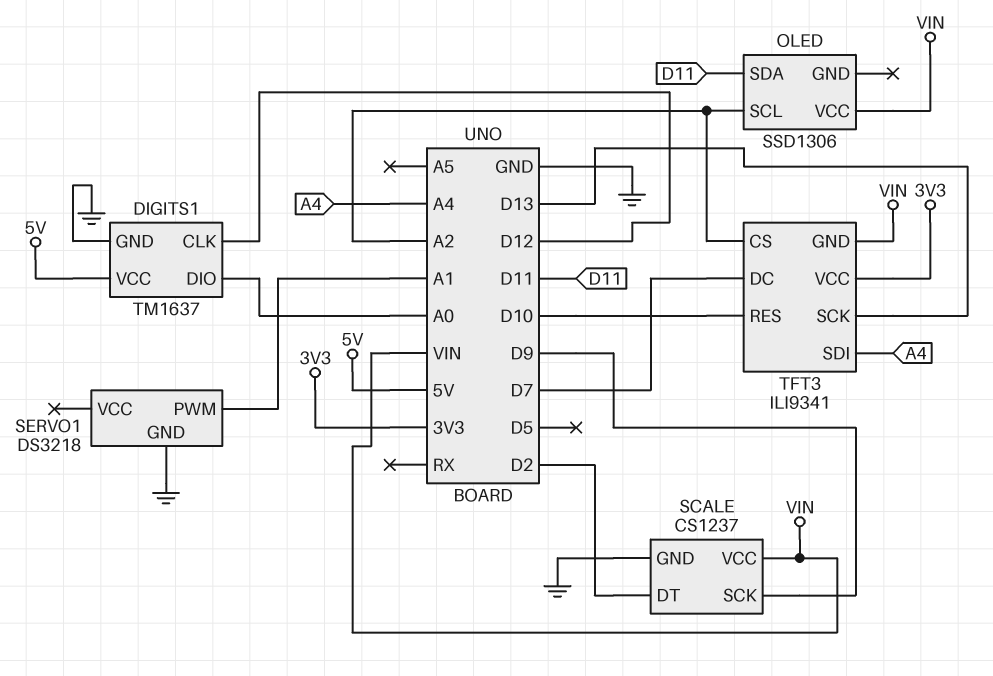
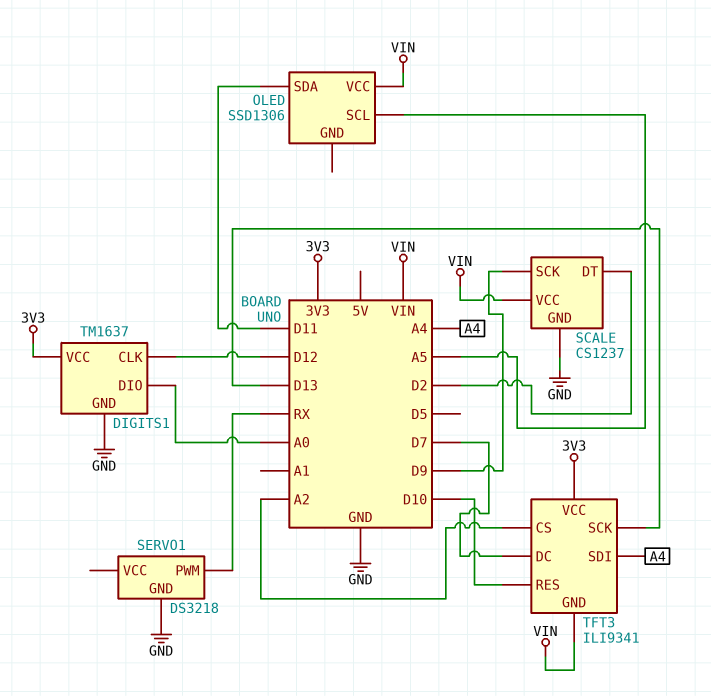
DIGITS1 pin VCC: 5V -> 3V3
OLED pin SCL: A2 -> A5
SERVO1 pin PWM: A1 -> RX

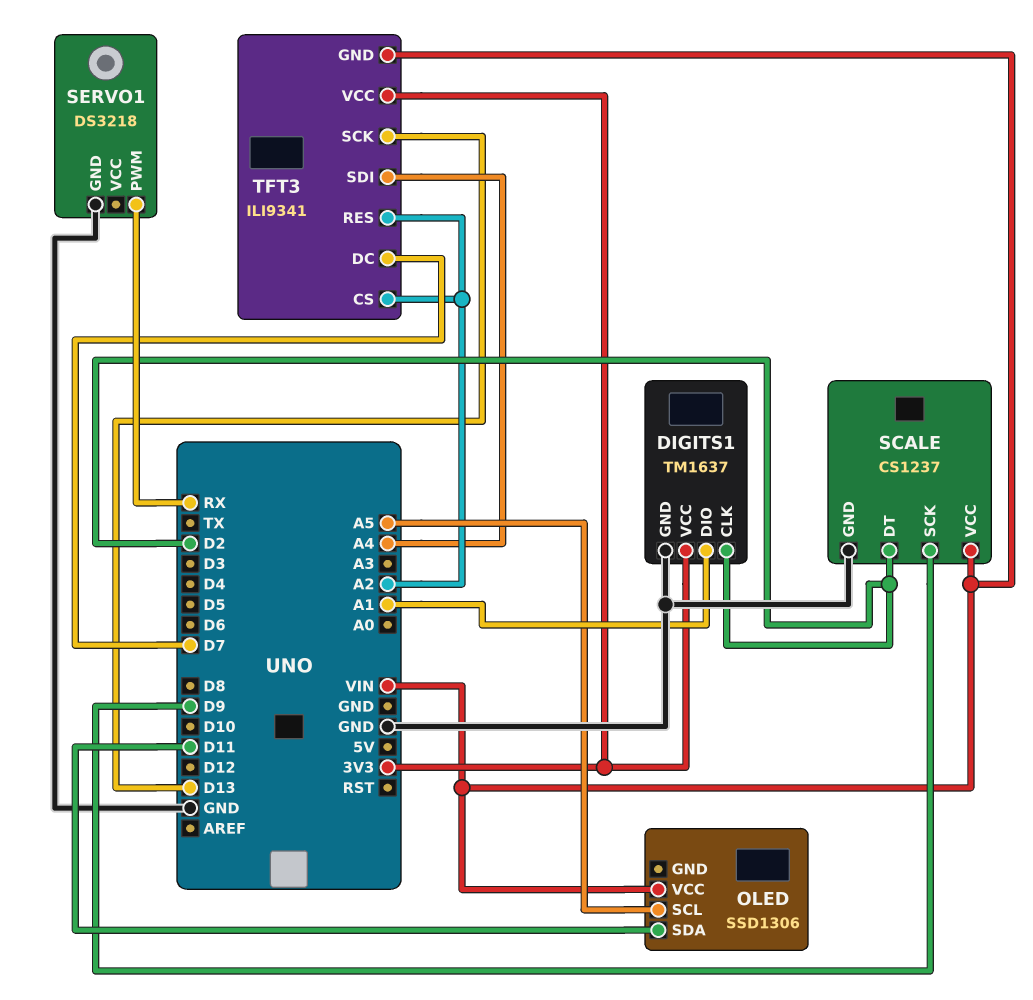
DIGITS1 pin CLK: D12 -> D2
DIGITS1 pin DIO: A0 -> A1
TFT3 pin RES: D10 -> A2

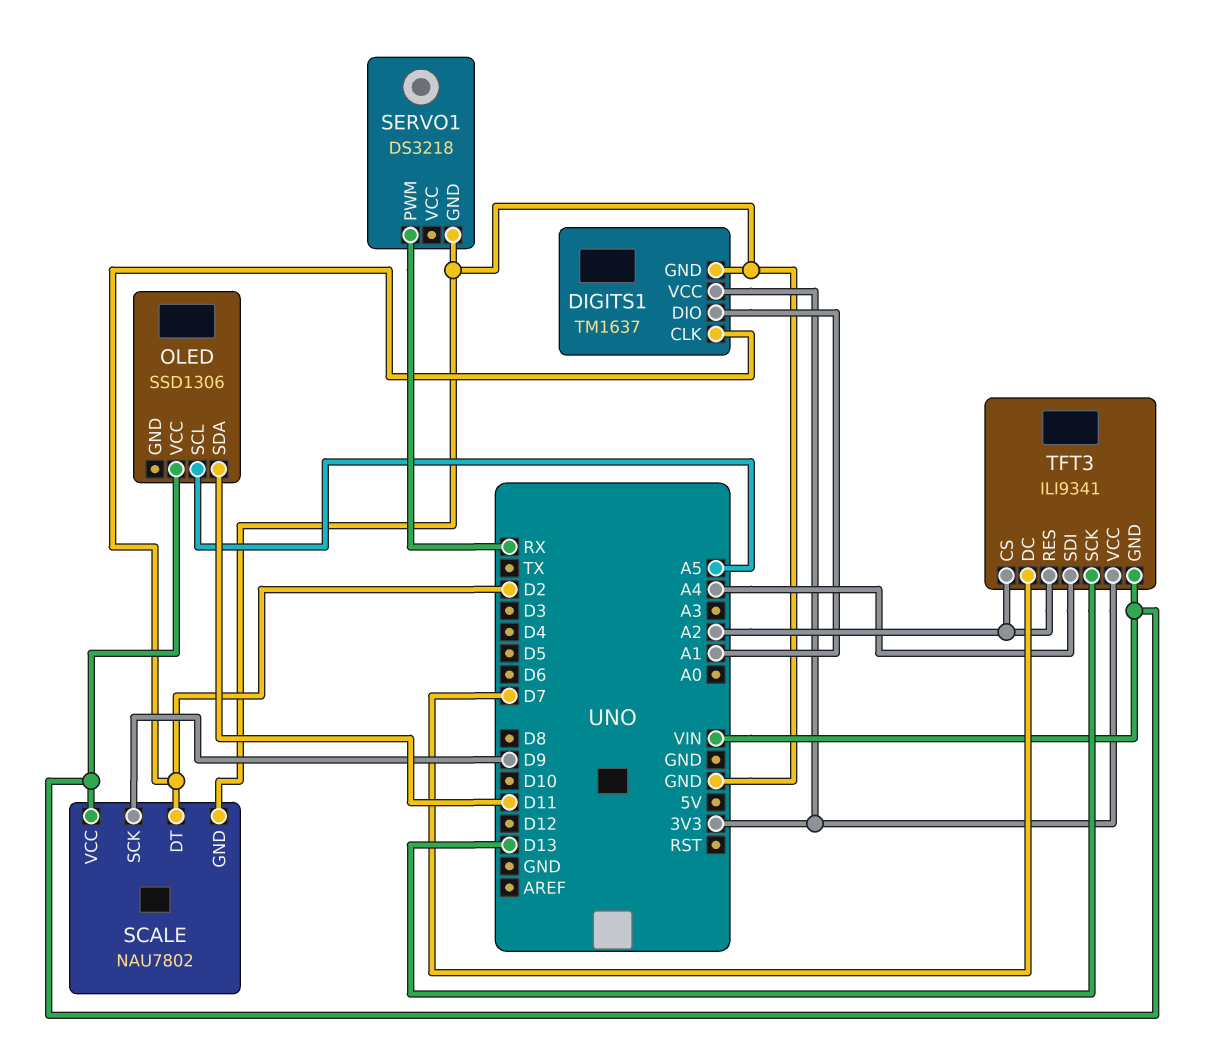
SCALE: CS1237 -> NAU7802

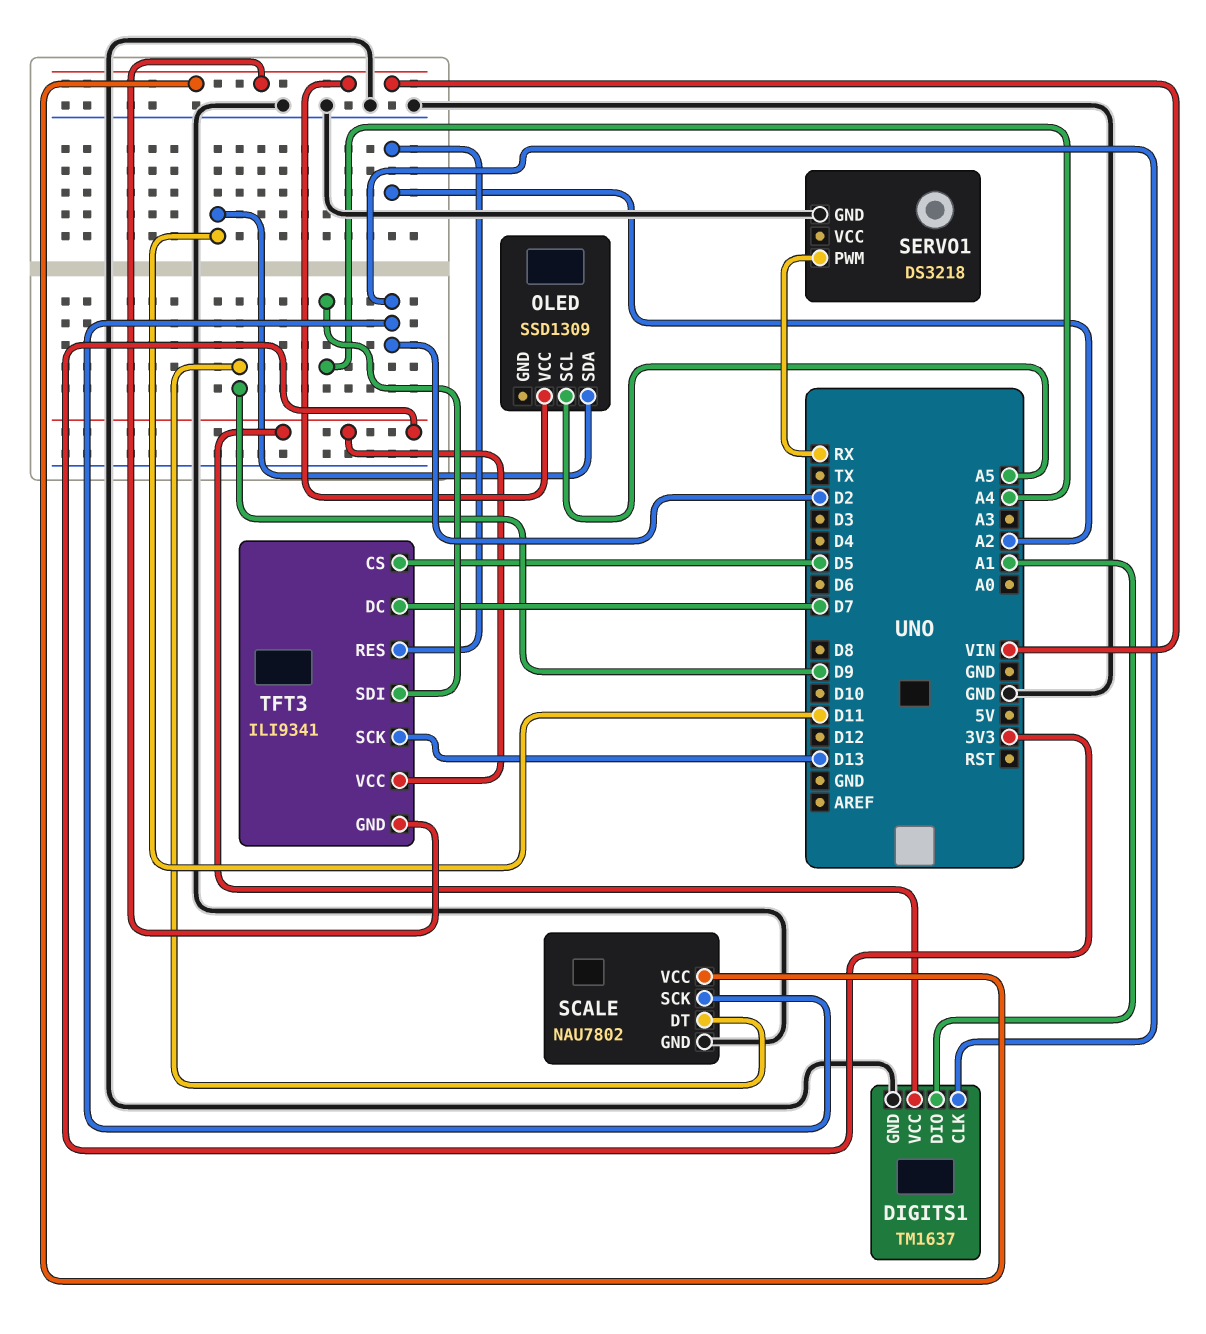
OLED: SSD1306 -> SSD1309
SCALE pin DT: D2 -> D9
SCALE pin SCK: D9 -> D2
TFT3 pin CS: A2 -> D5

